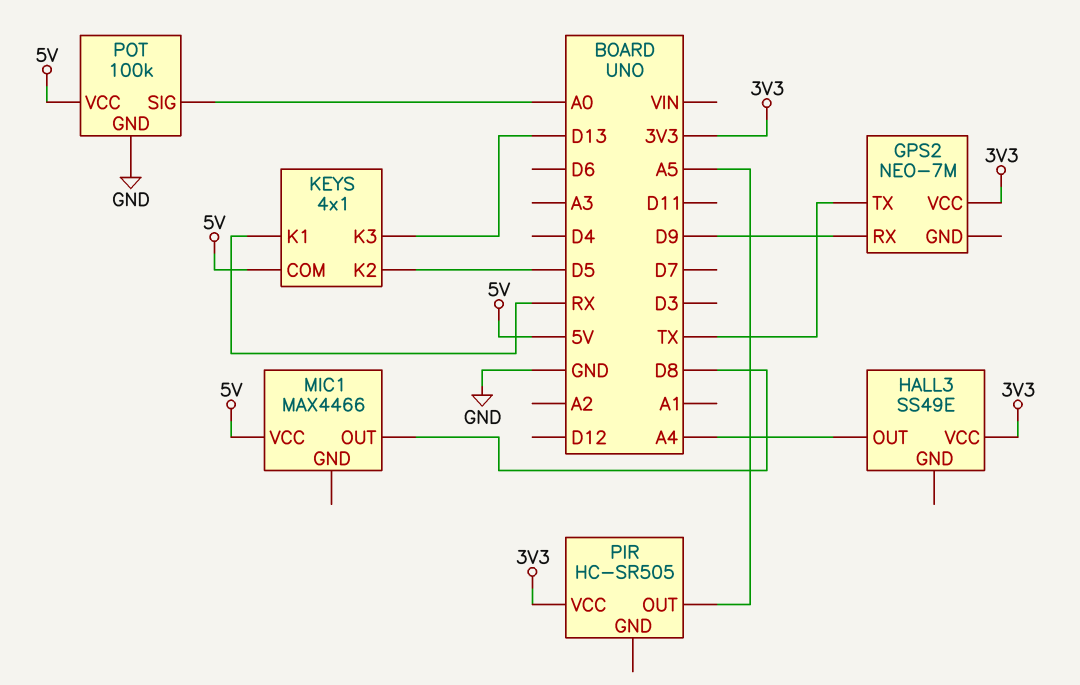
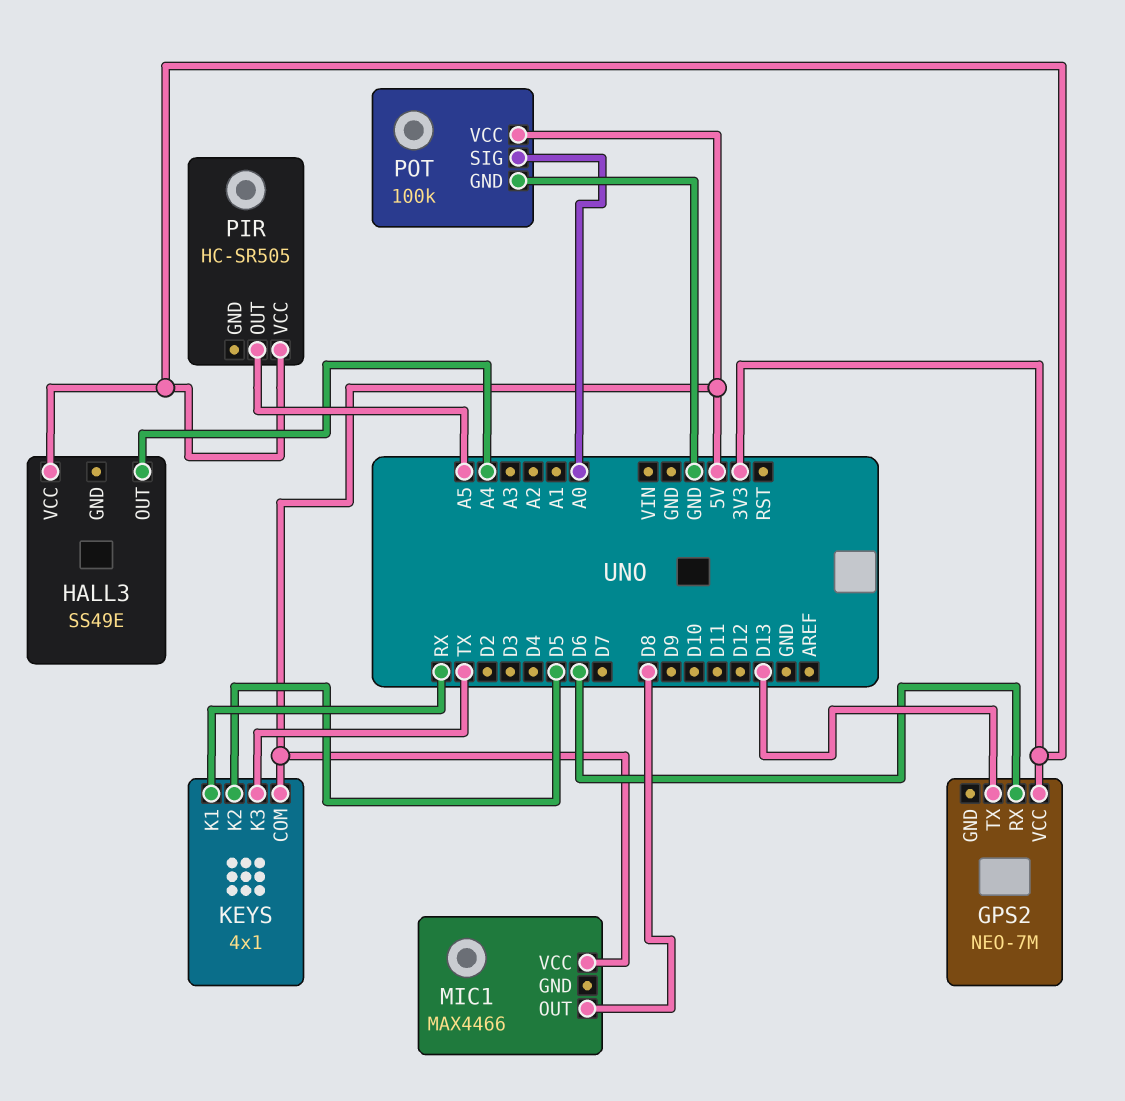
GPS2 pin RX: D9 -> D6
GPS2 pin TX: TX -> D13
KEYS pin K3: D13 -> TX

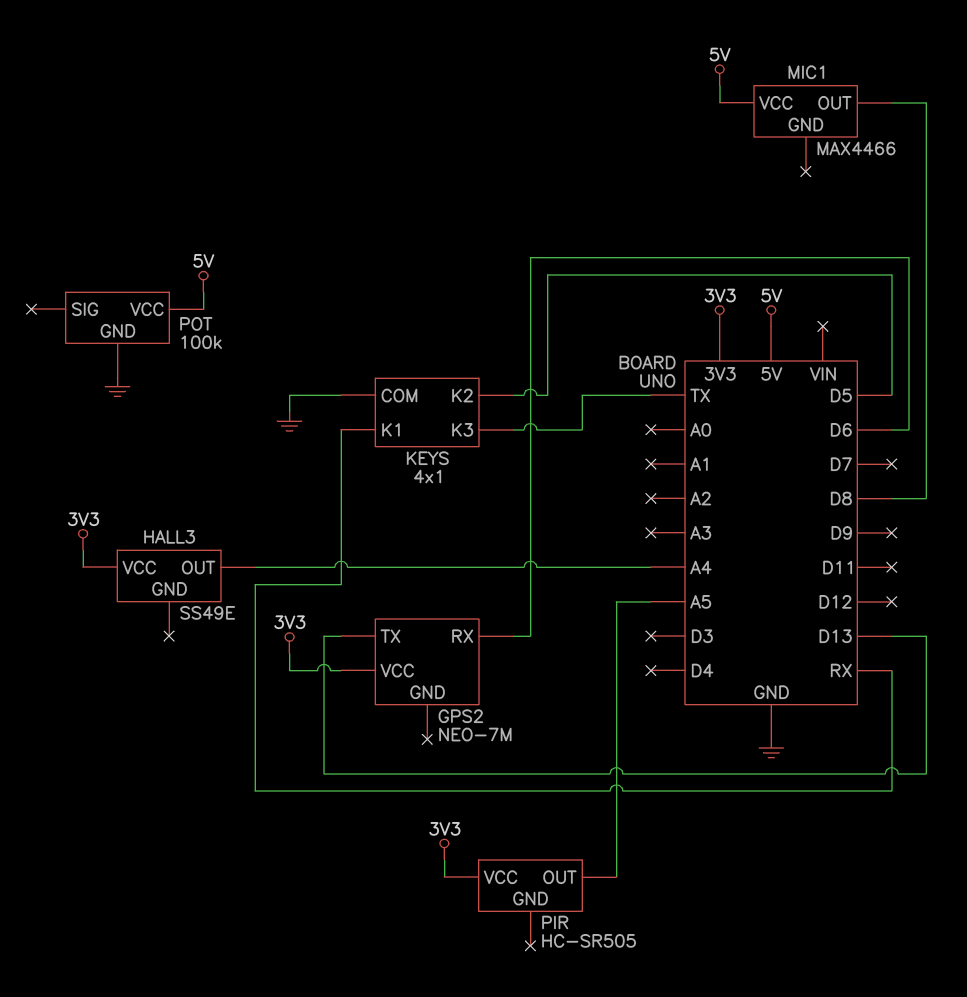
KEYS pin COM: 5V -> GND
POT pin SIG: A0 -> none

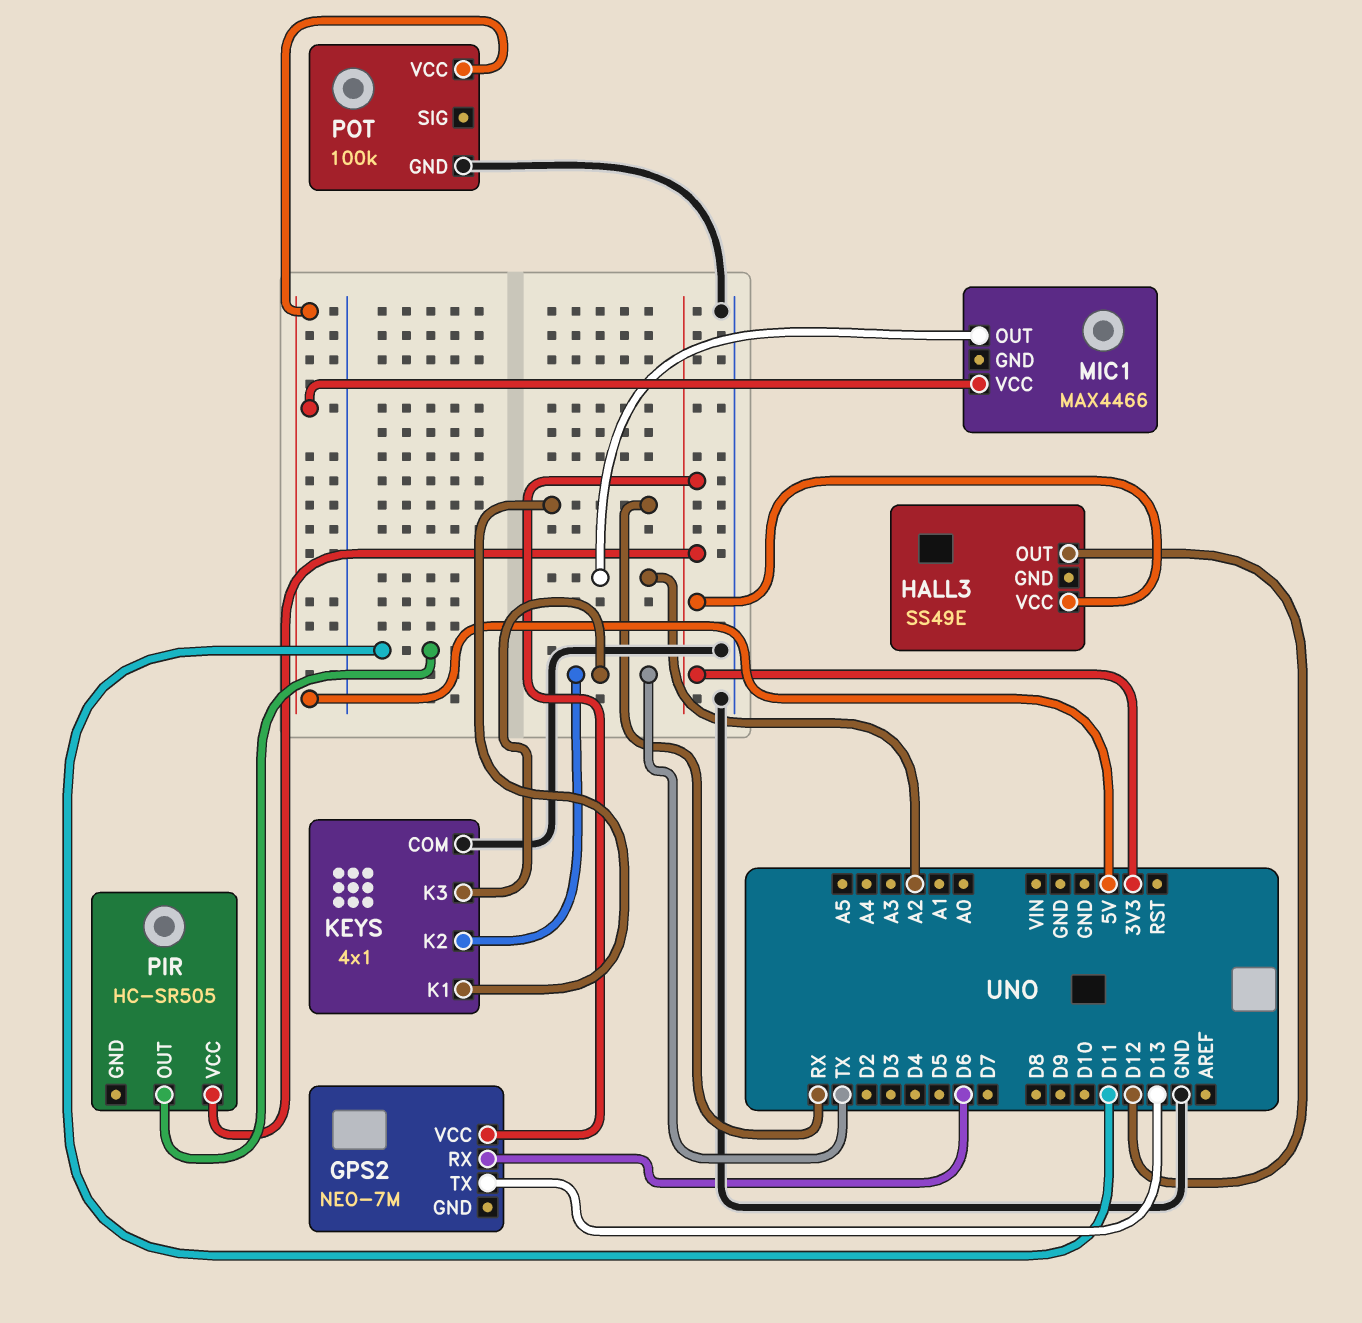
HALL3 pin OUT: A4 -> D12
KEYS pin K2: D5 -> TX
MIC1 pin OUT: D8 -> A2
PIR pin OUT: A5 -> D11

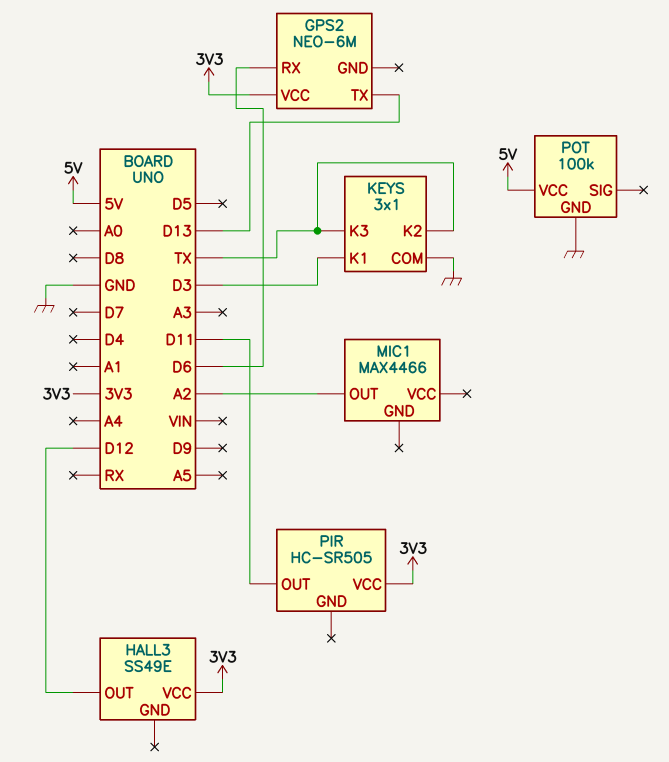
GPS2: NEO-7M -> NEO-6M
KEYS: 4x1 -> 3x1
KEYS pin K1: RX -> D3
MIC1 pin VCC: 5V -> none

